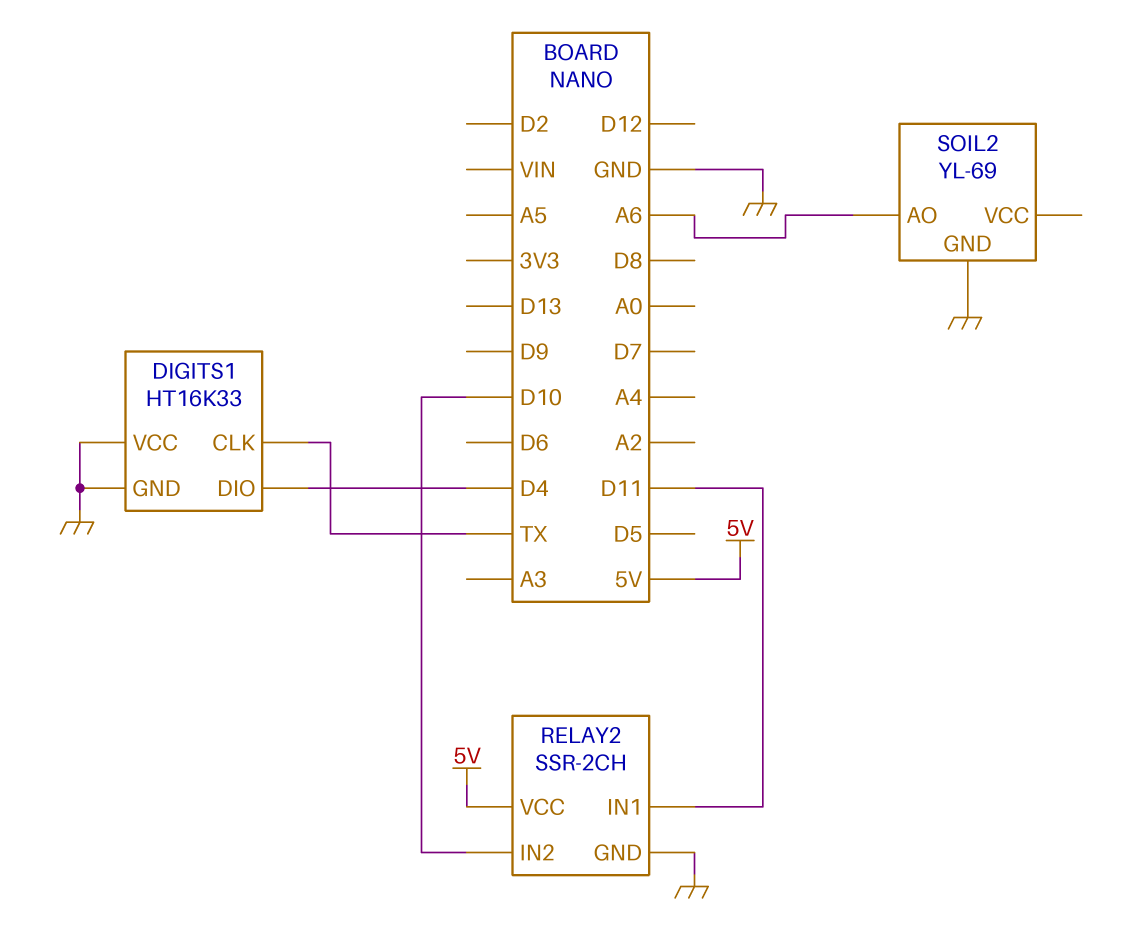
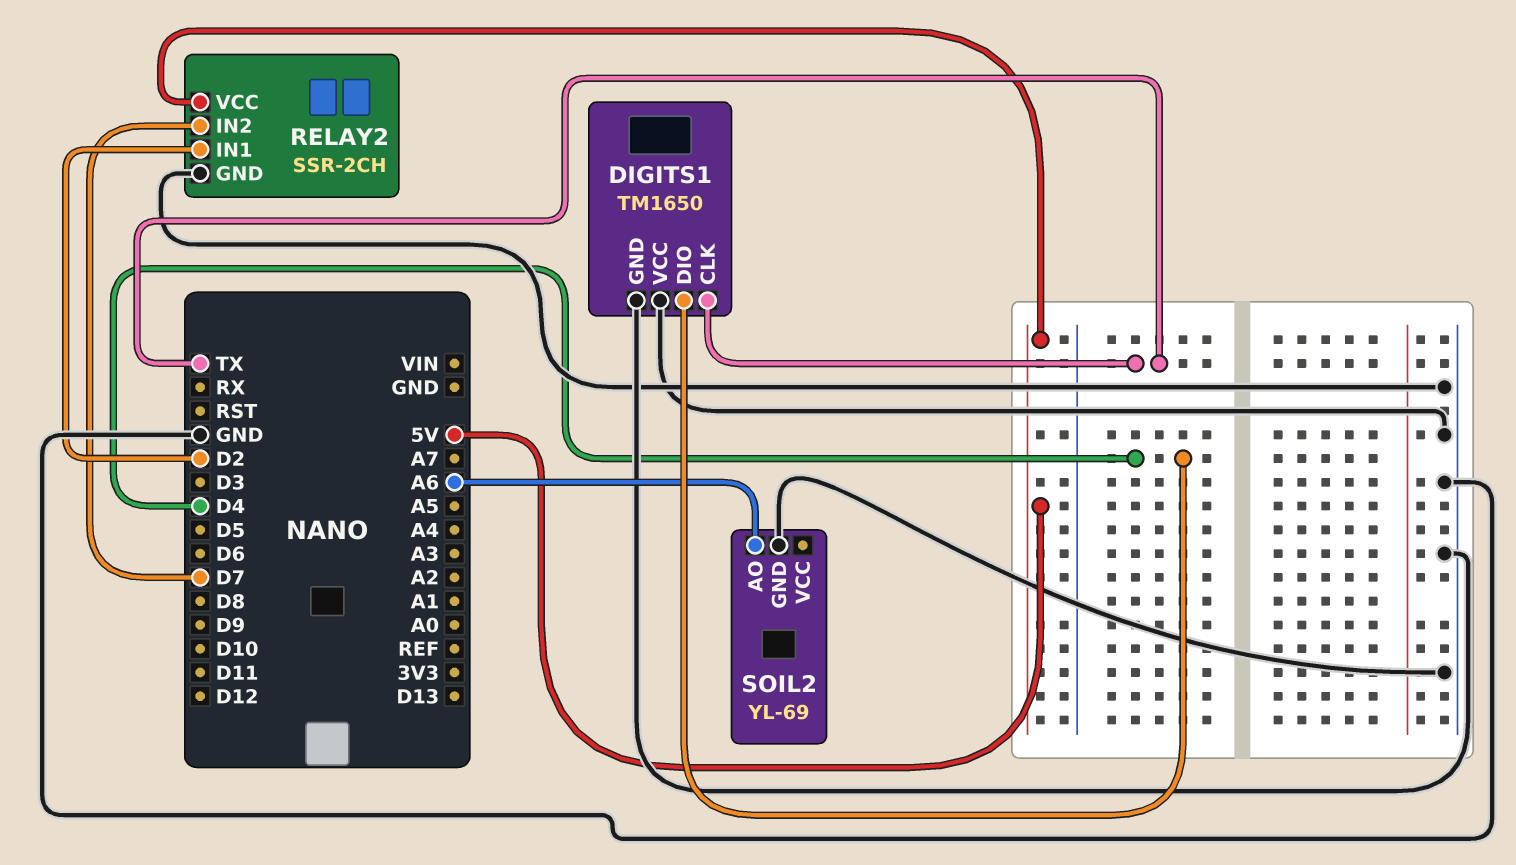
DIGITS1: HT16K33 -> TM1650
RELAY2 pin IN1: D11 -> D2
RELAY2 pin IN2: D10 -> D7

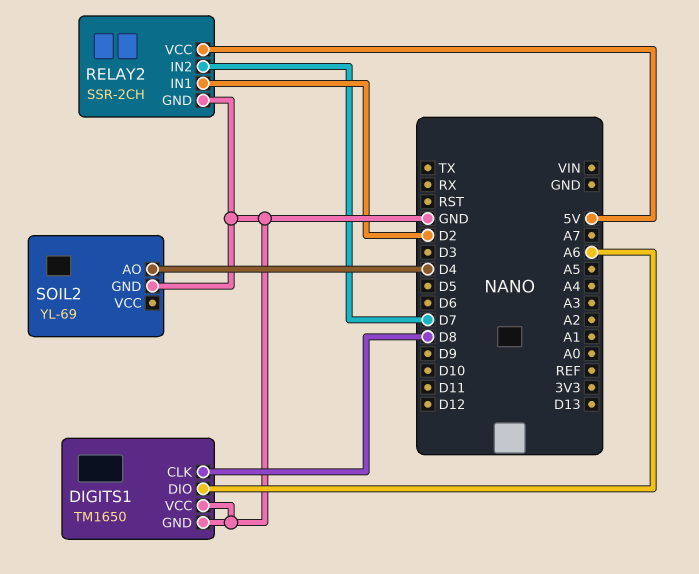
DIGITS1 pin CLK: TX -> D8
DIGITS1 pin DIO: D4 -> A6
SOIL2 pin AO: A6 -> D4

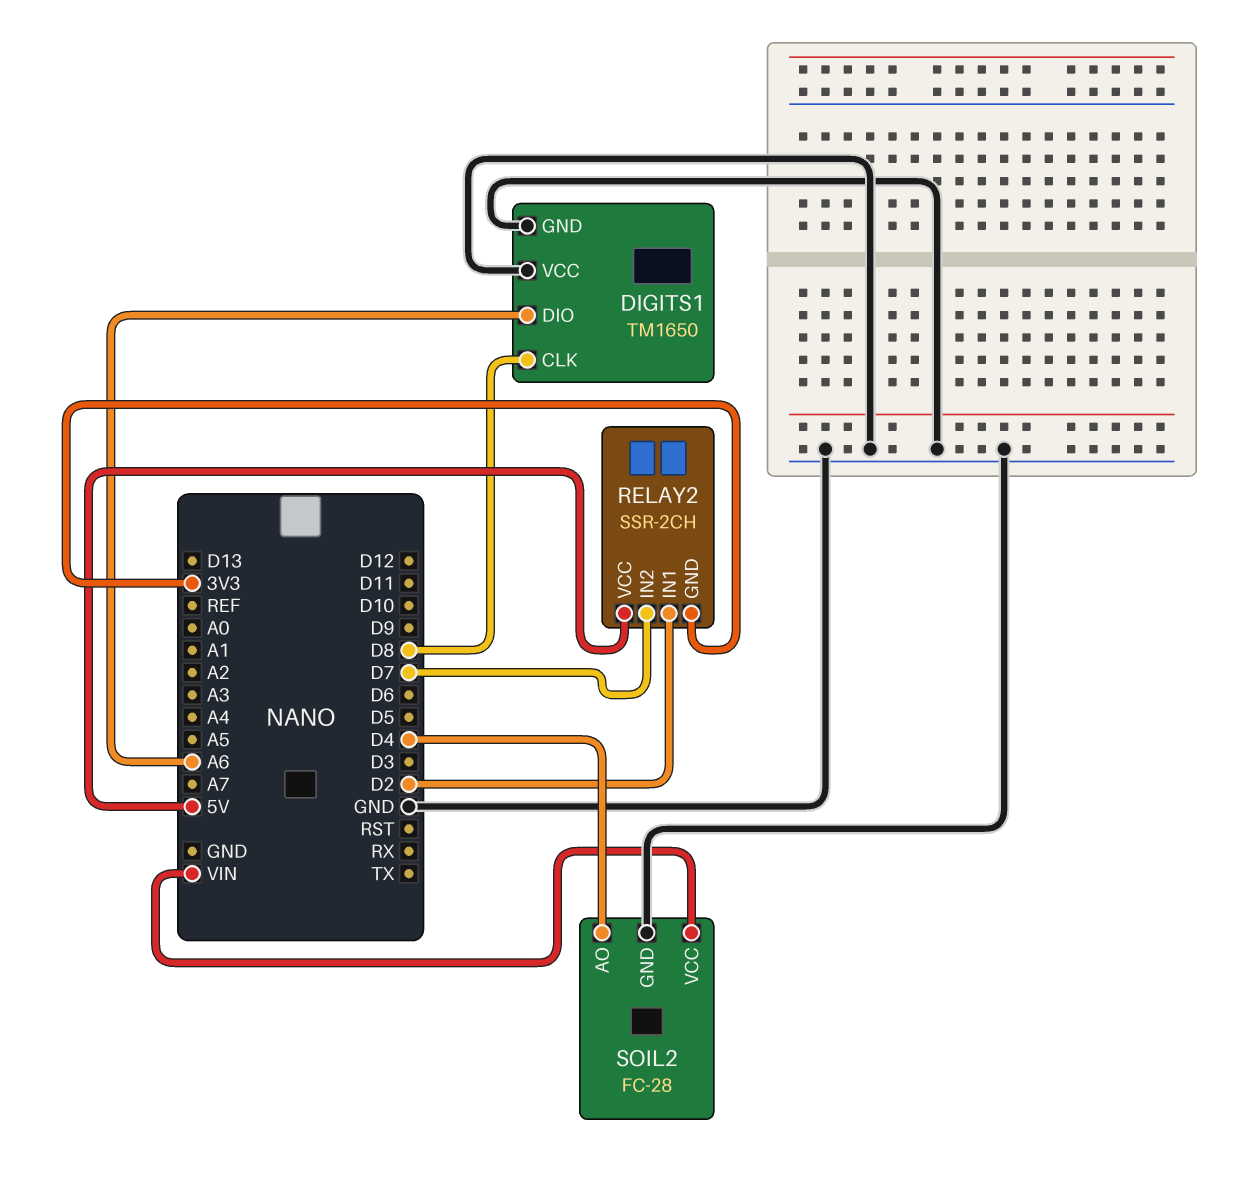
RELAY2 pin GND: GND -> 3V3
SOIL2: YL-69 -> FC-28
SOIL2 pin VCC: none -> VIN

